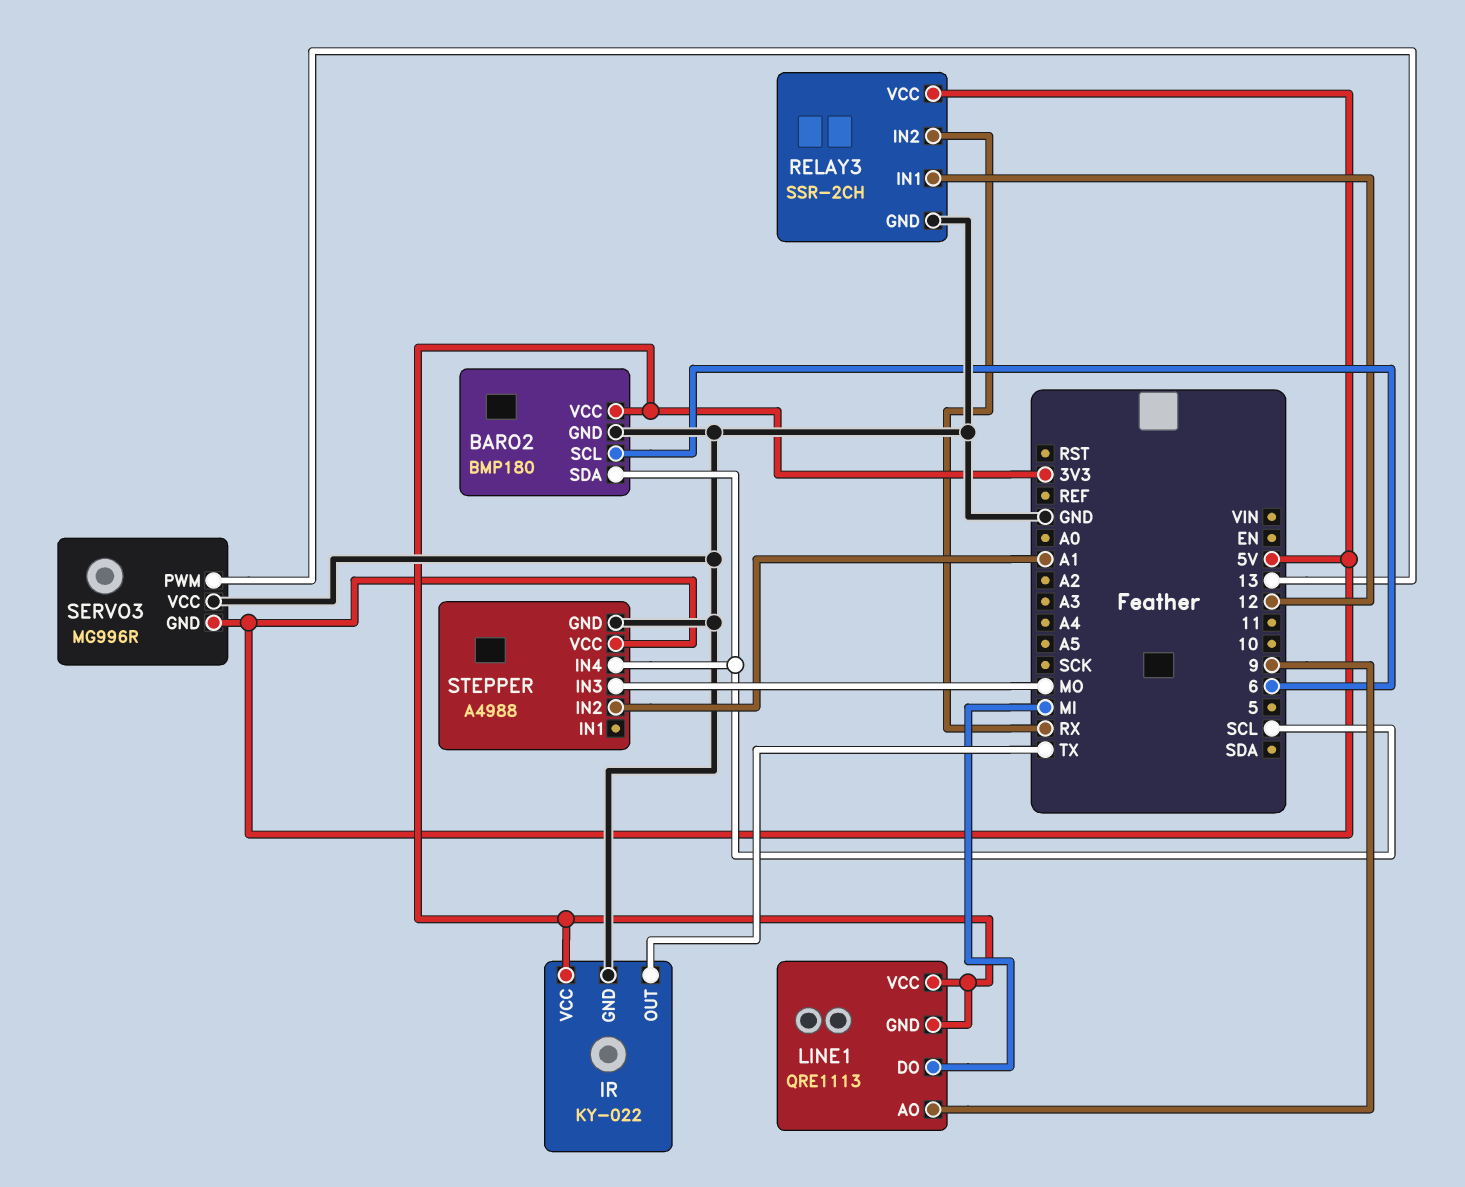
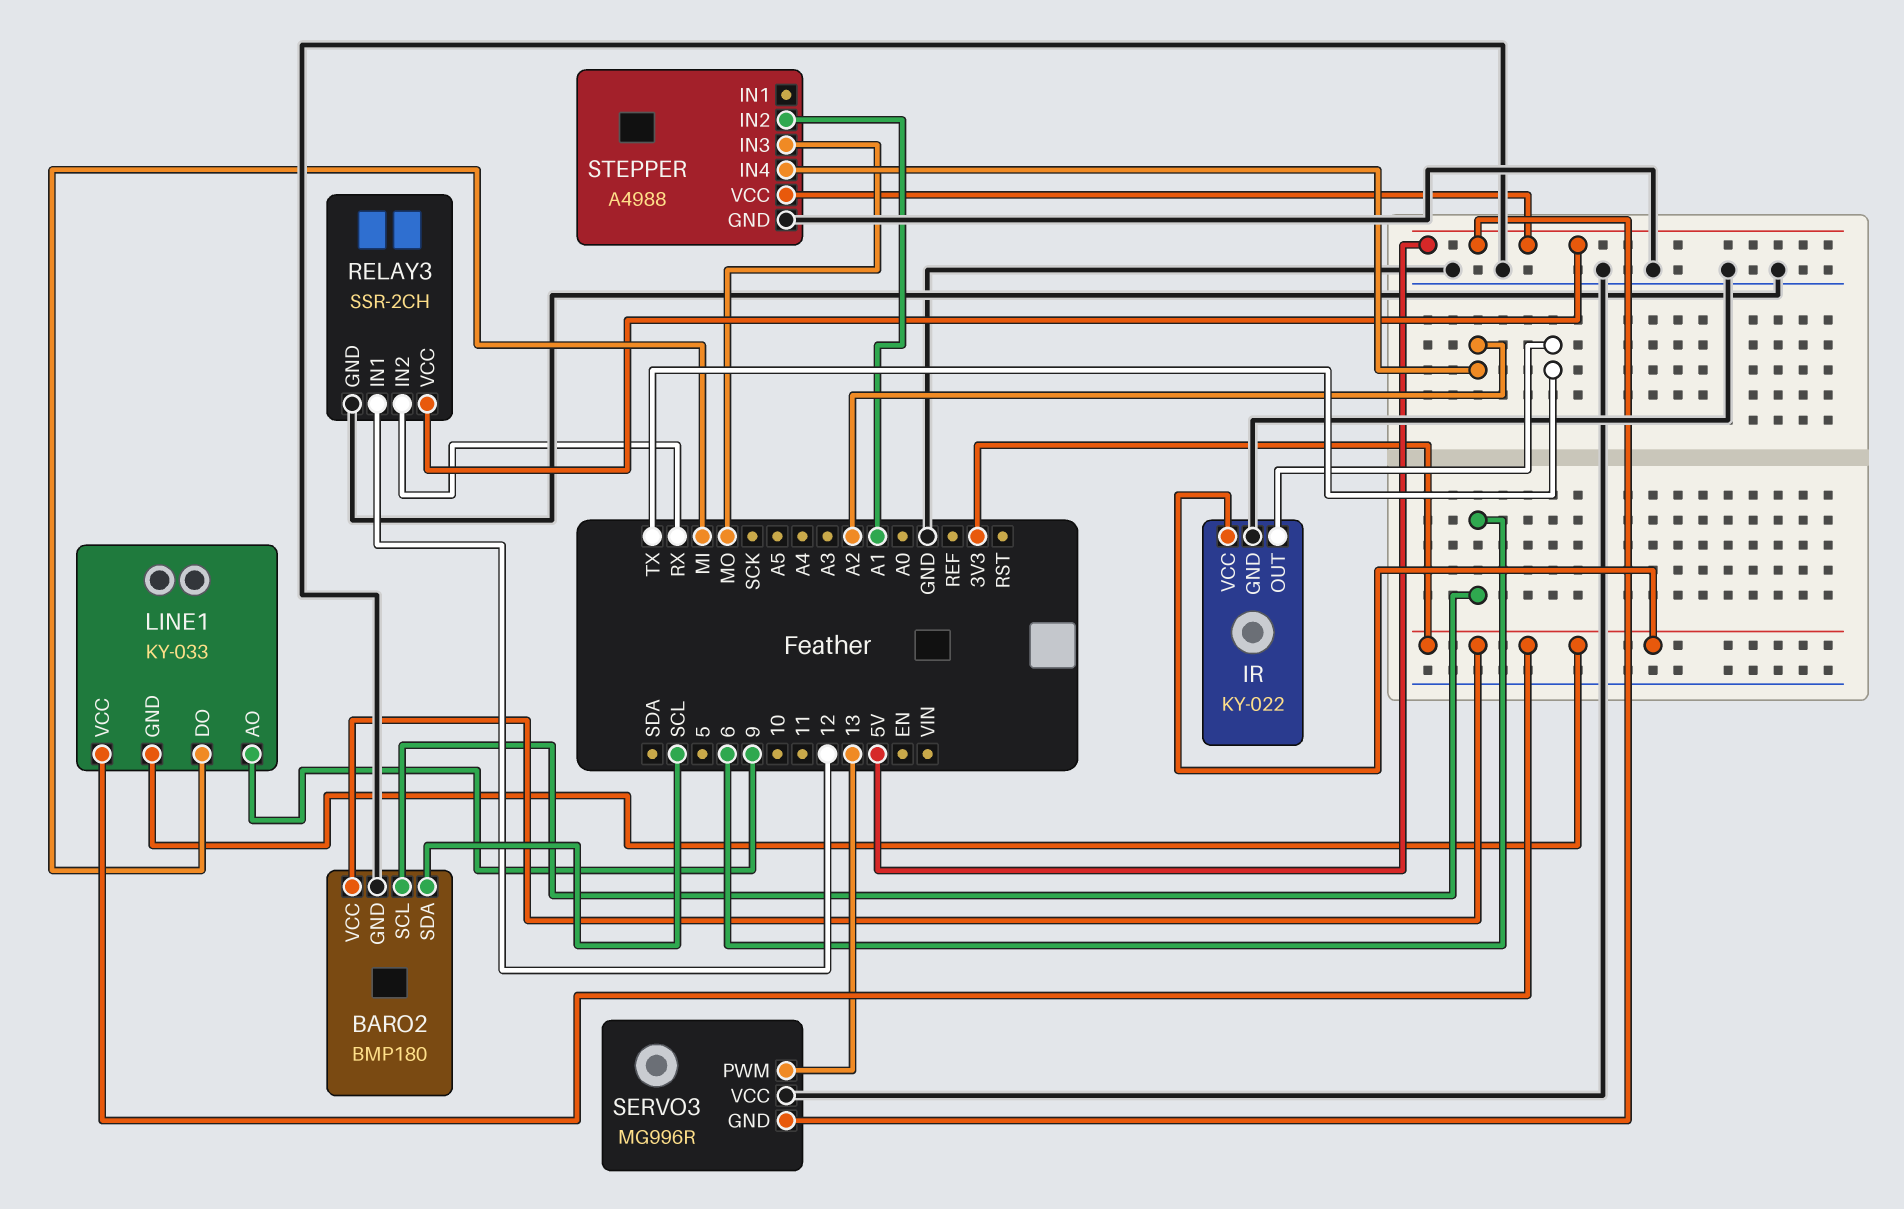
LINE1: QRE1113 -> KY-033
STEPPER pin IN4: SCL -> A2

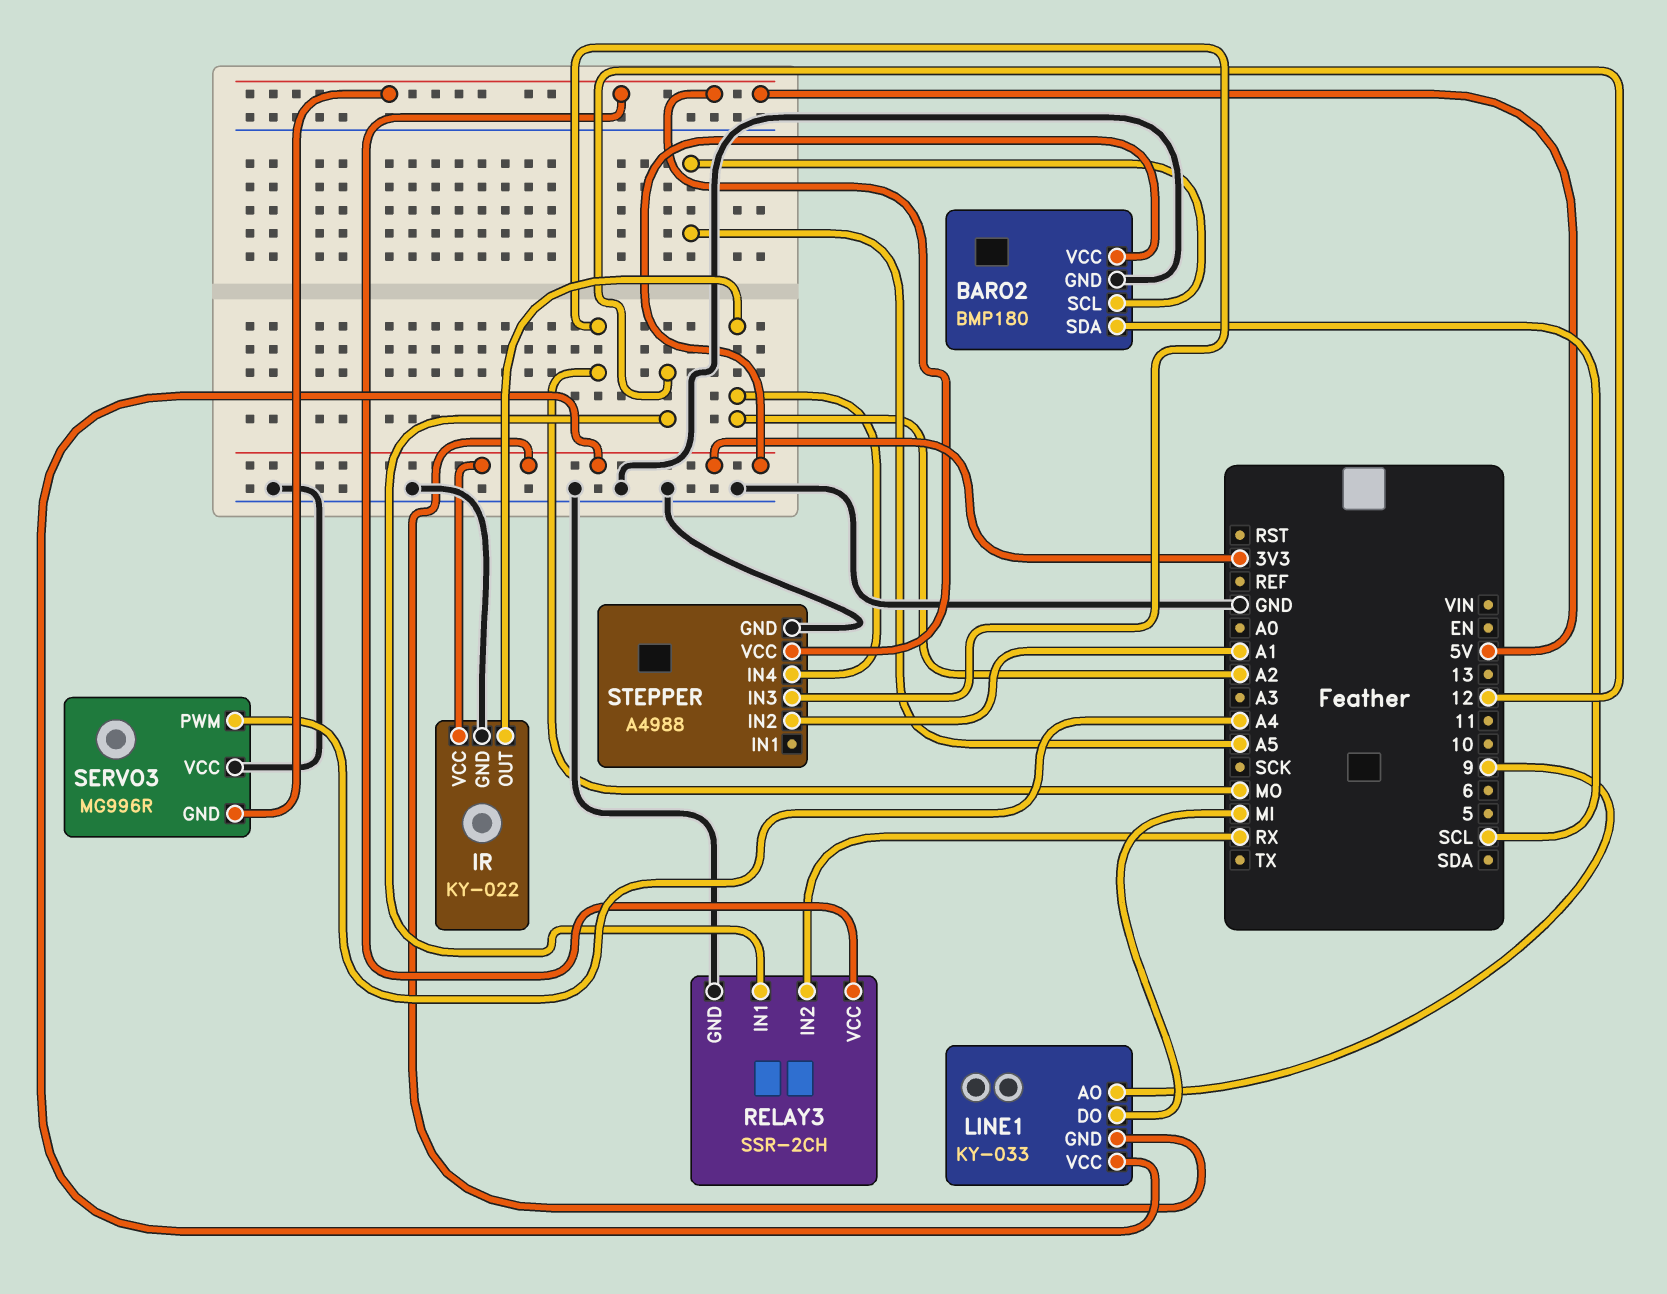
BARO2 pin SCL: 6 -> A5
IR pin OUT: TX -> A2
SERVO3 pin PWM: 13 -> A4

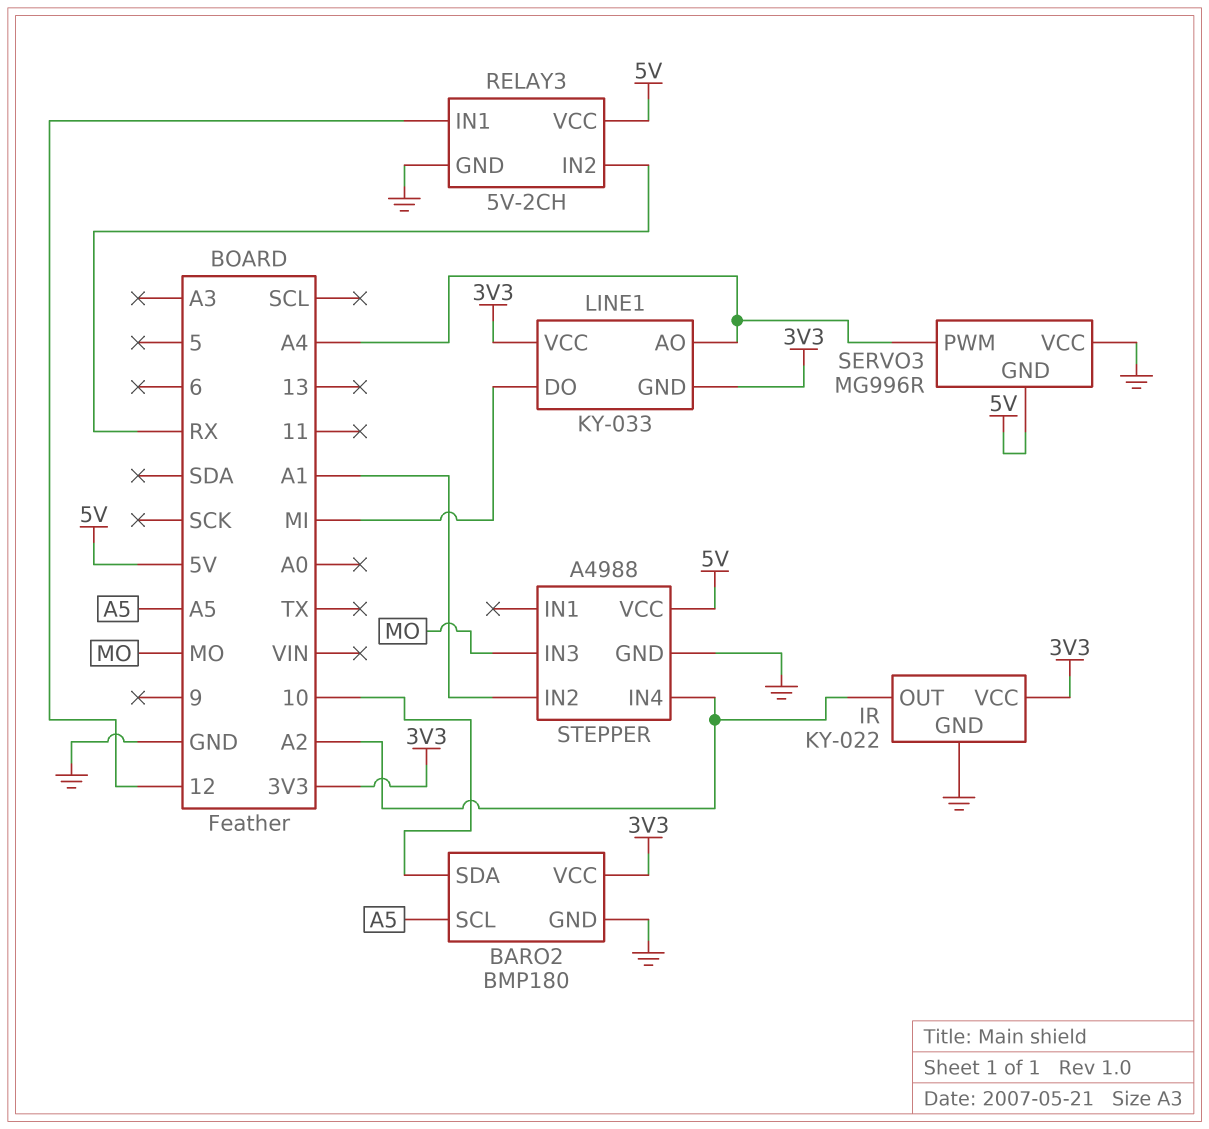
BARO2 pin SDA: SCL -> 10
LINE1 pin AO: 9 -> A4
RELAY3: SSR-2CH -> 5V-2CH

